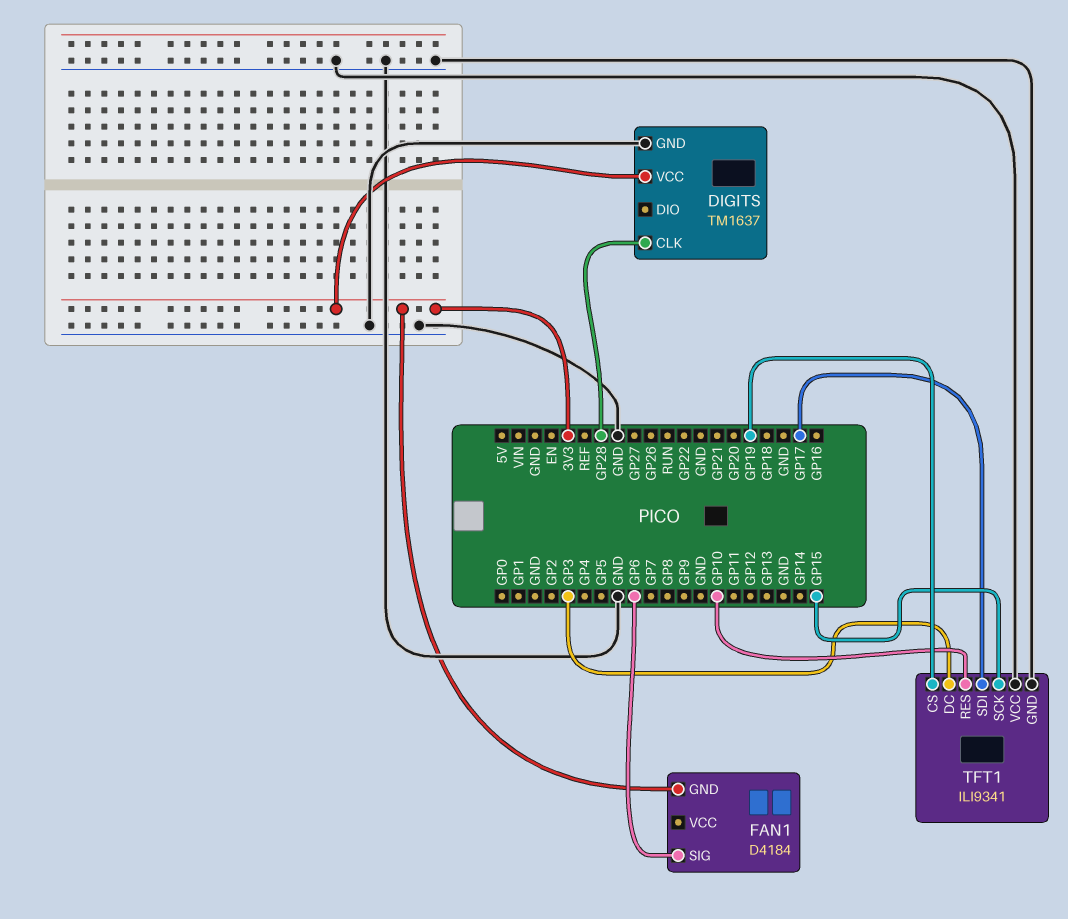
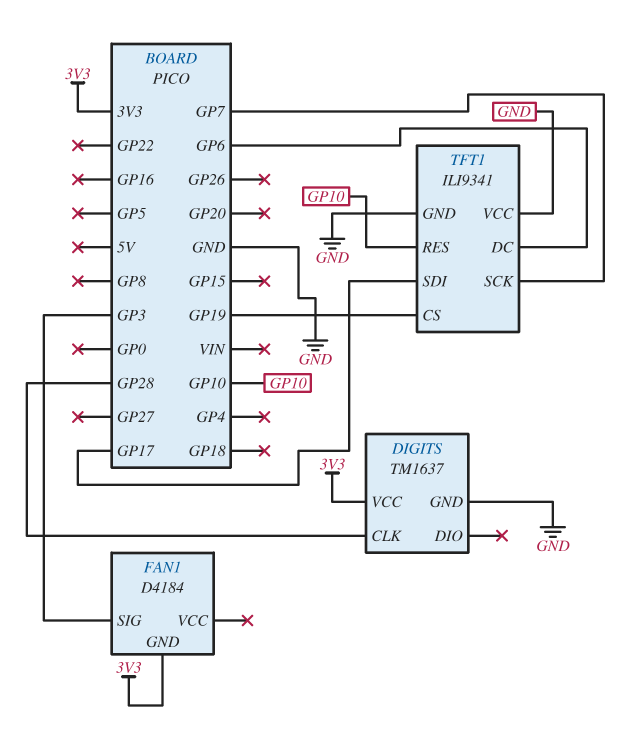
FAN1 pin SIG: GP6 -> GP3
TFT1 pin DC: GP3 -> GP6
TFT1 pin SCK: GP15 -> GP7

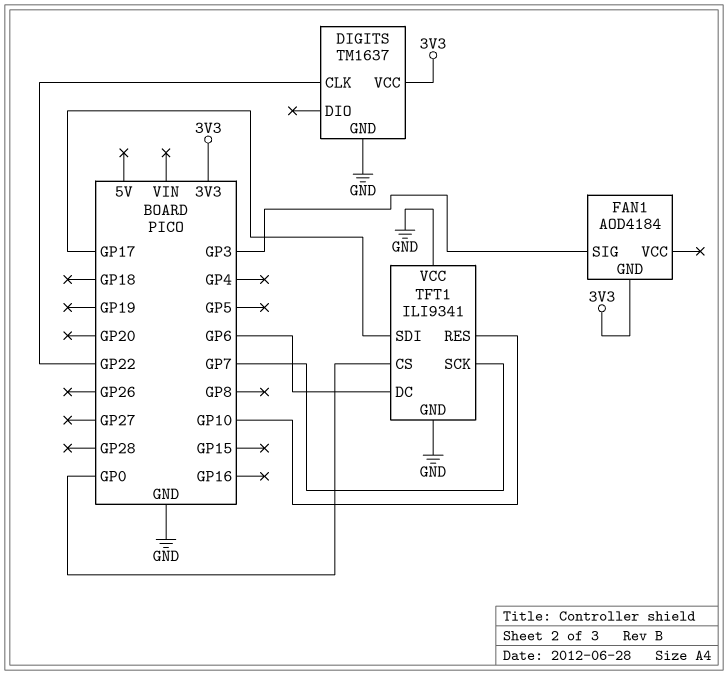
DIGITS pin CLK: GP28 -> GP22
FAN1: D4184 -> AOD4184
TFT1 pin CS: GP19 -> GP0

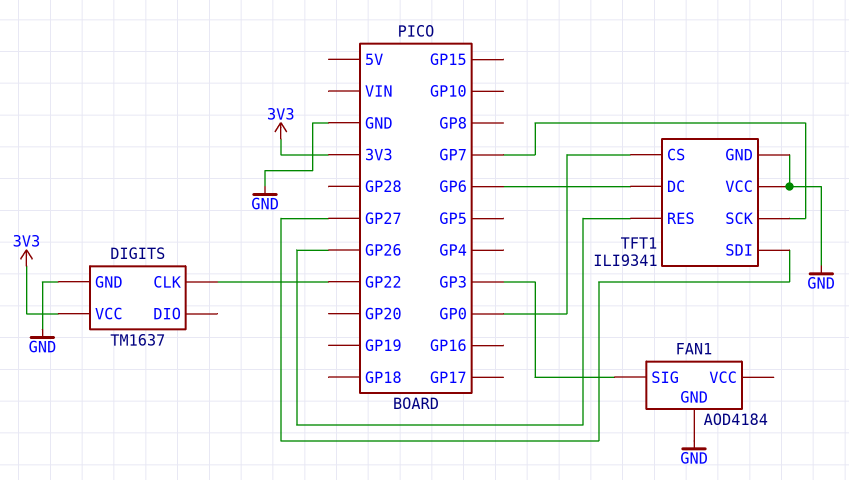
FAN1 pin GND: 3V3 -> GND
TFT1 pin RES: GP10 -> GP26
TFT1 pin SDI: GP17 -> GP27

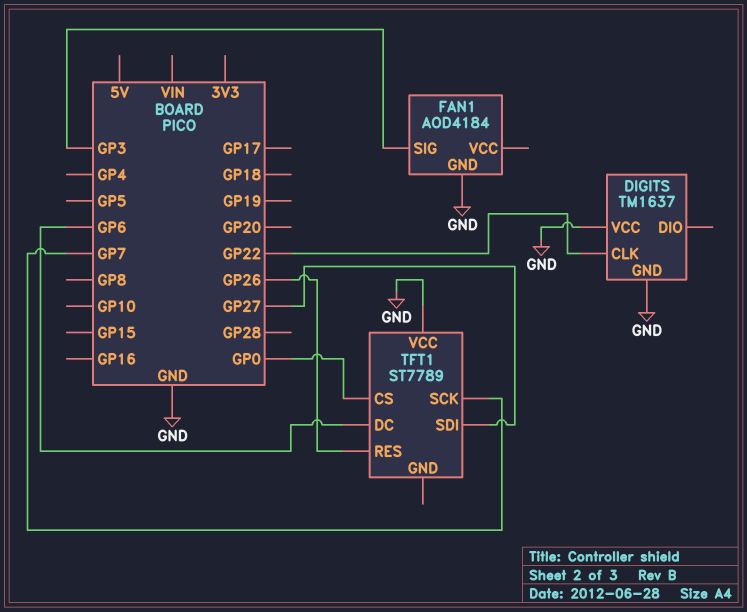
DIGITS pin VCC: 3V3 -> GND
TFT1: ILI9341 -> ST7789
TFT1 pin GND: GND -> none

